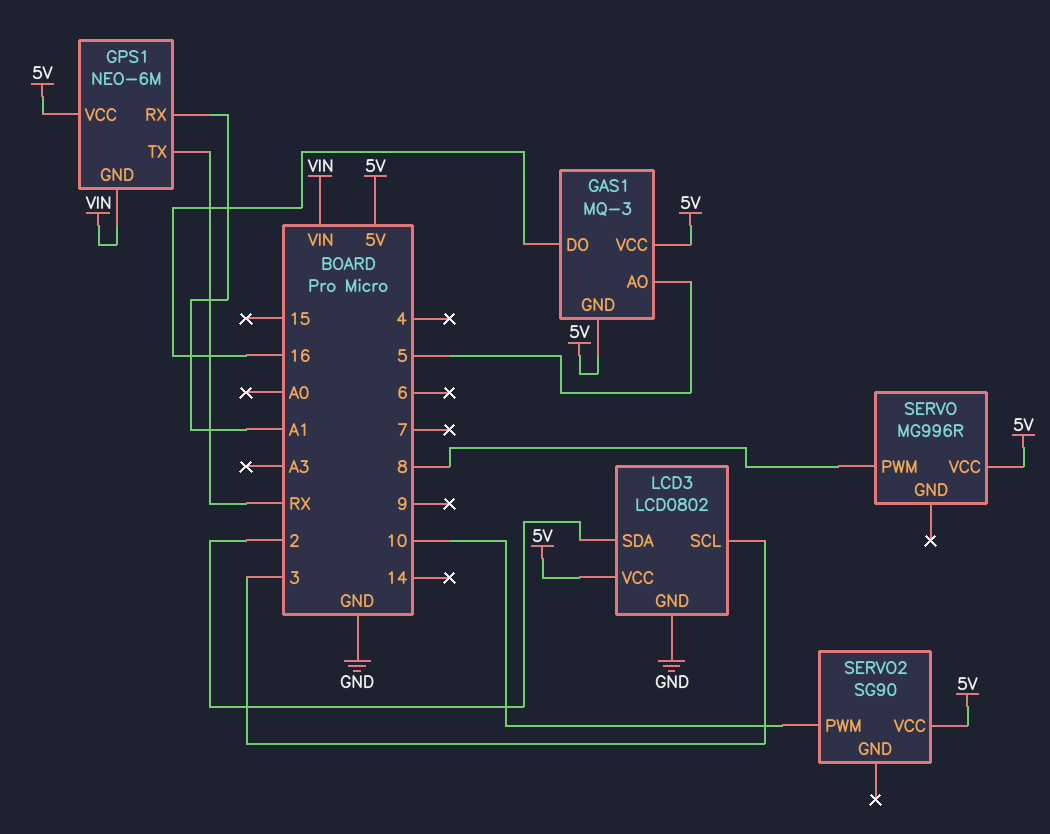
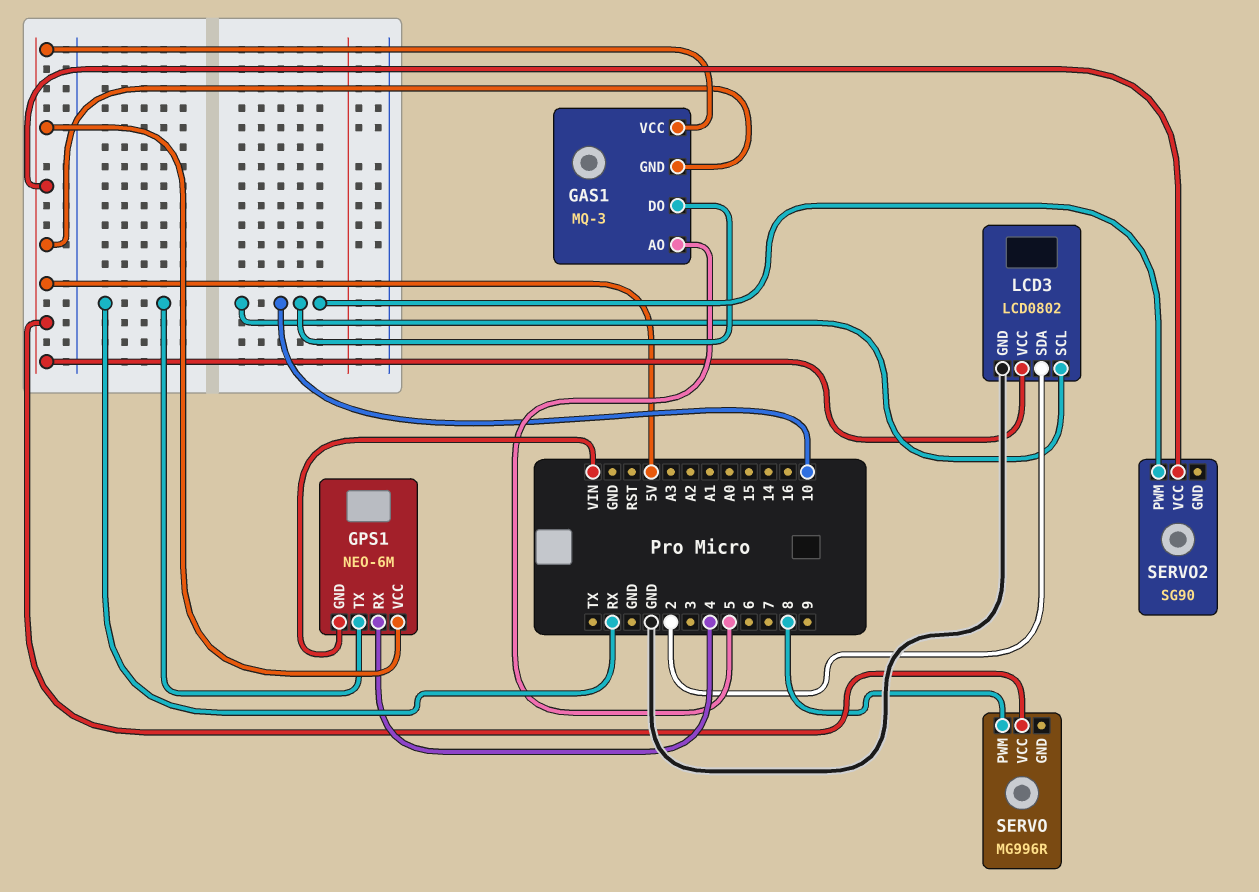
GAS1 pin DO: 16 -> 10
GPS1 pin RX: A1 -> 4
LCD3 pin SCL: 3 -> 10

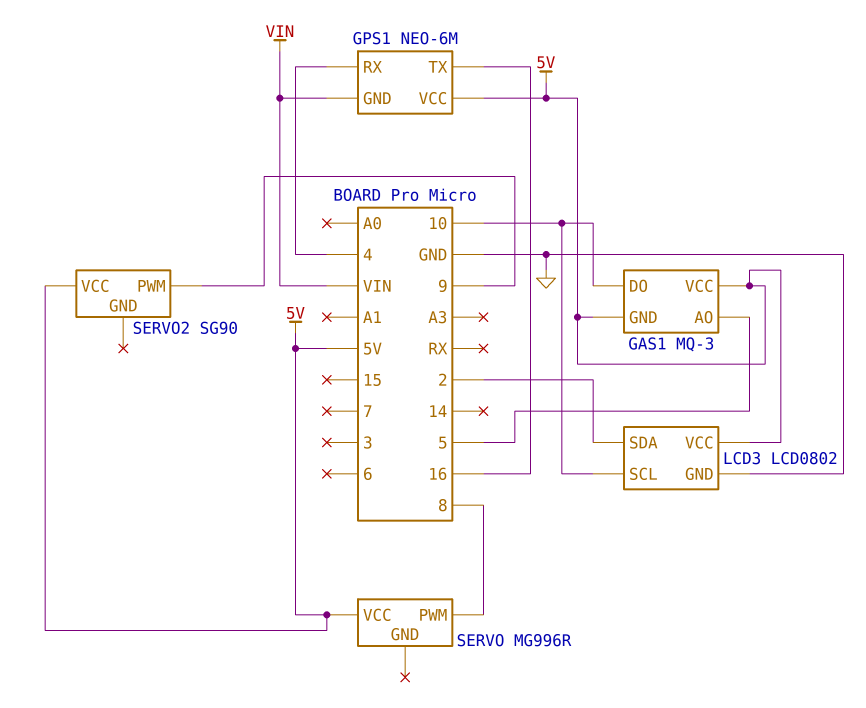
GPS1 pin TX: RX -> 16
SERVO2 pin PWM: 10 -> 9

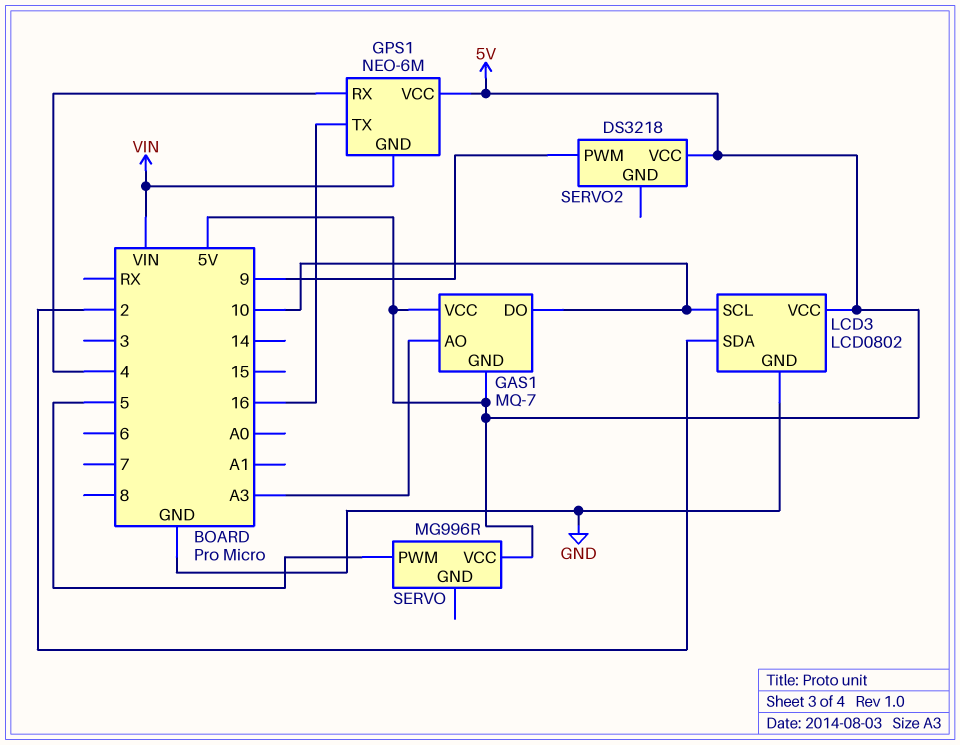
GAS1: MQ-3 -> MQ-7
GAS1 pin AO: 5 -> A3
SERVO pin PWM: 8 -> 5
SERVO2: SG90 -> DS3218

